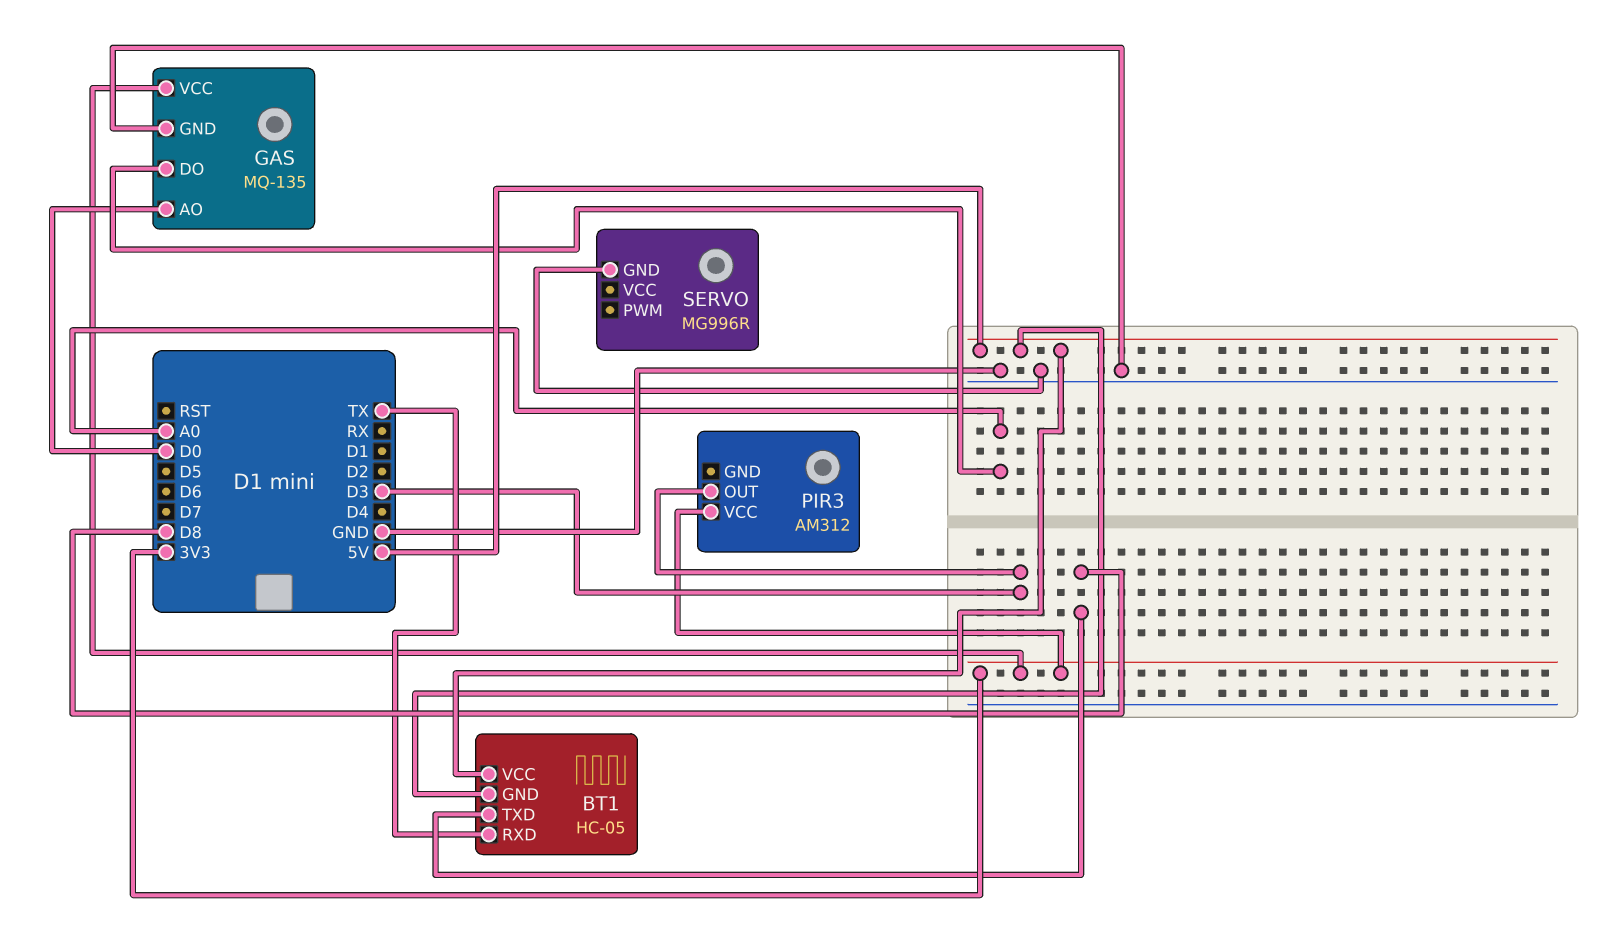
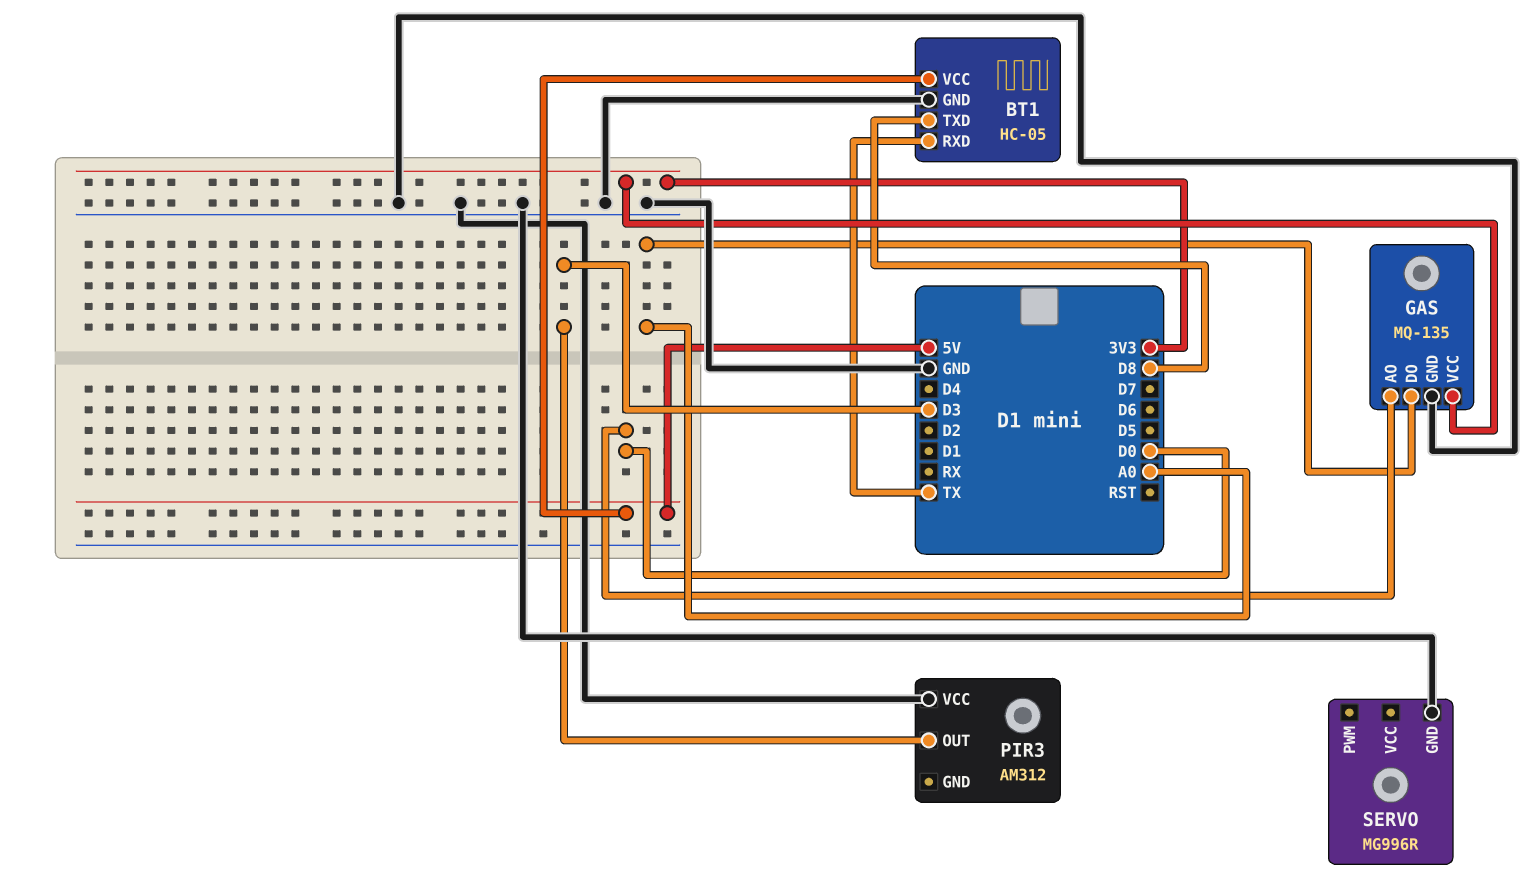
BT1 pin GND: 5V -> GND
PIR3 pin VCC: 3V3 -> GND

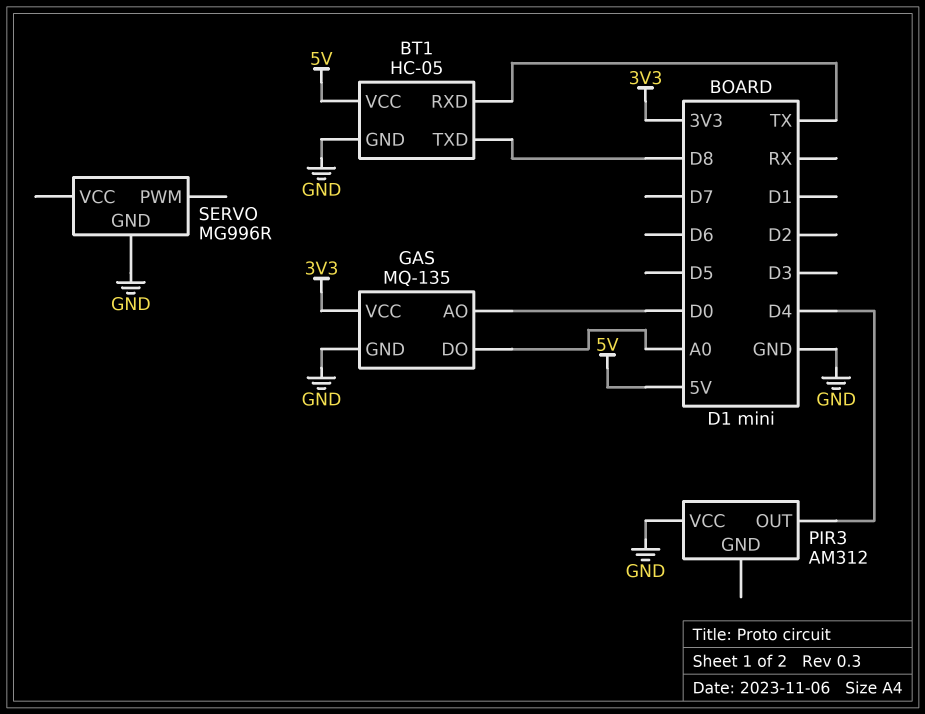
PIR3 pin OUT: D3 -> D4

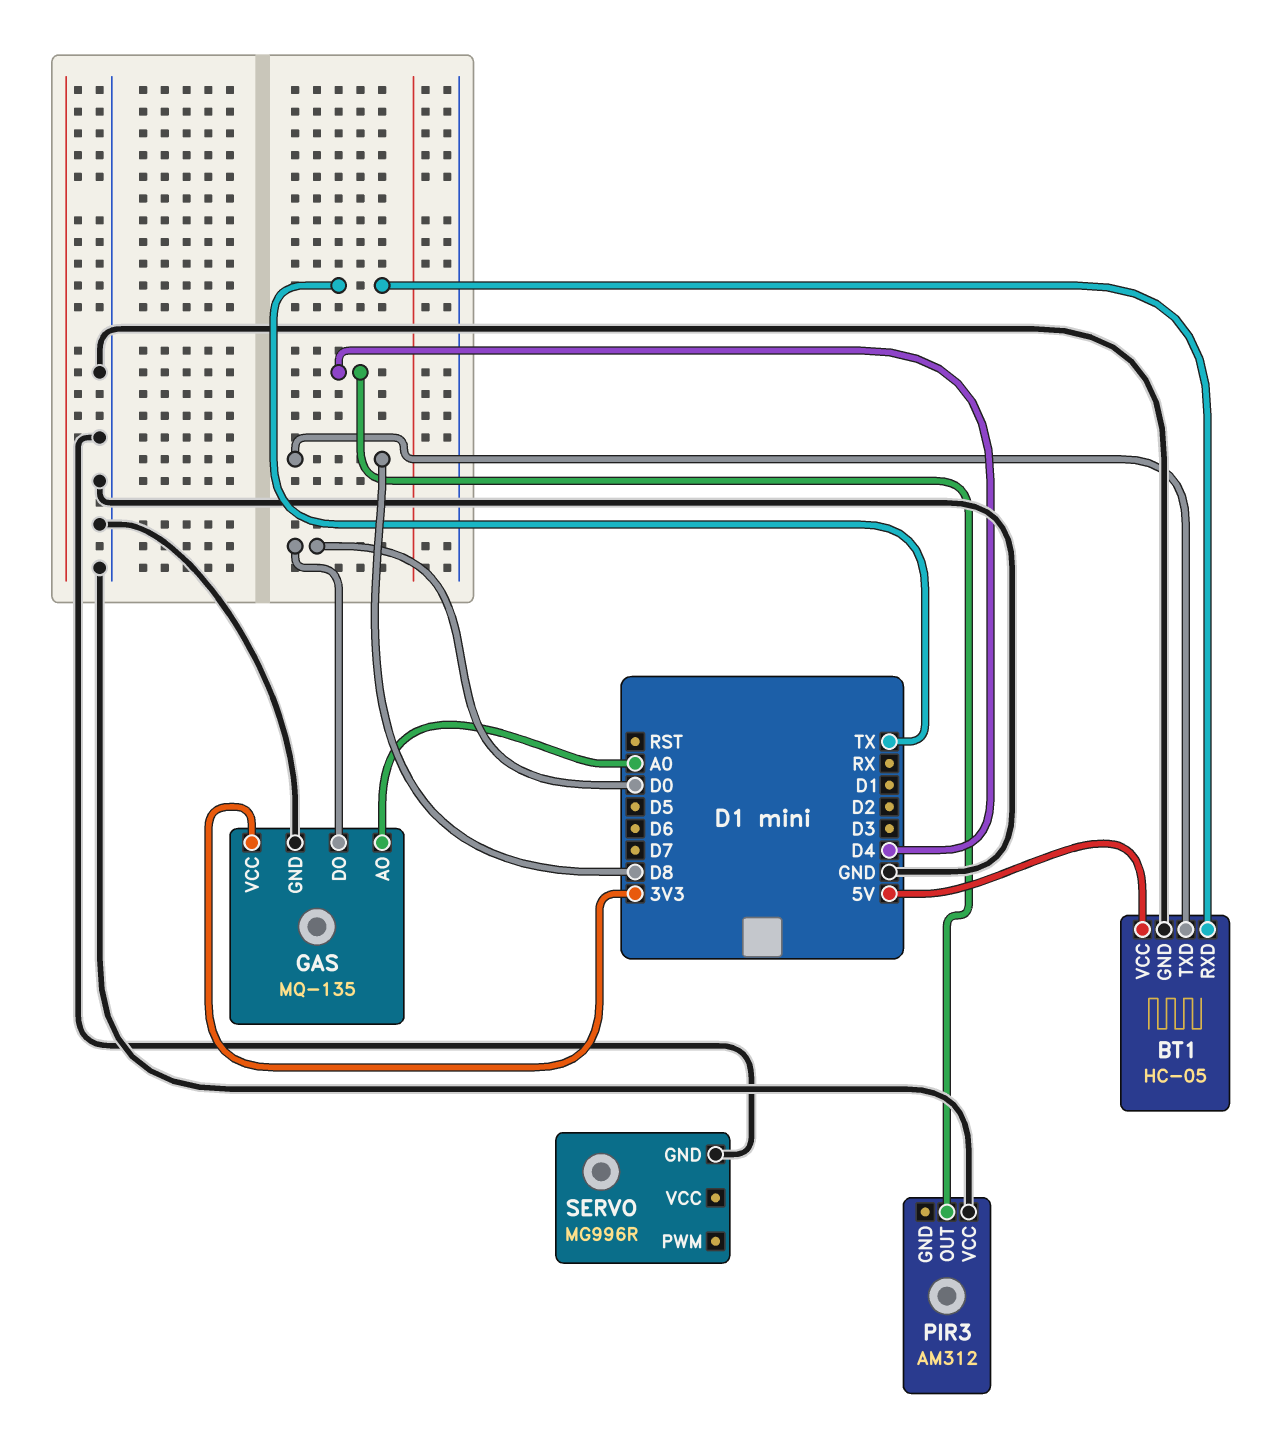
GAS pin AO: D0 -> A0
GAS pin DO: A0 -> D0

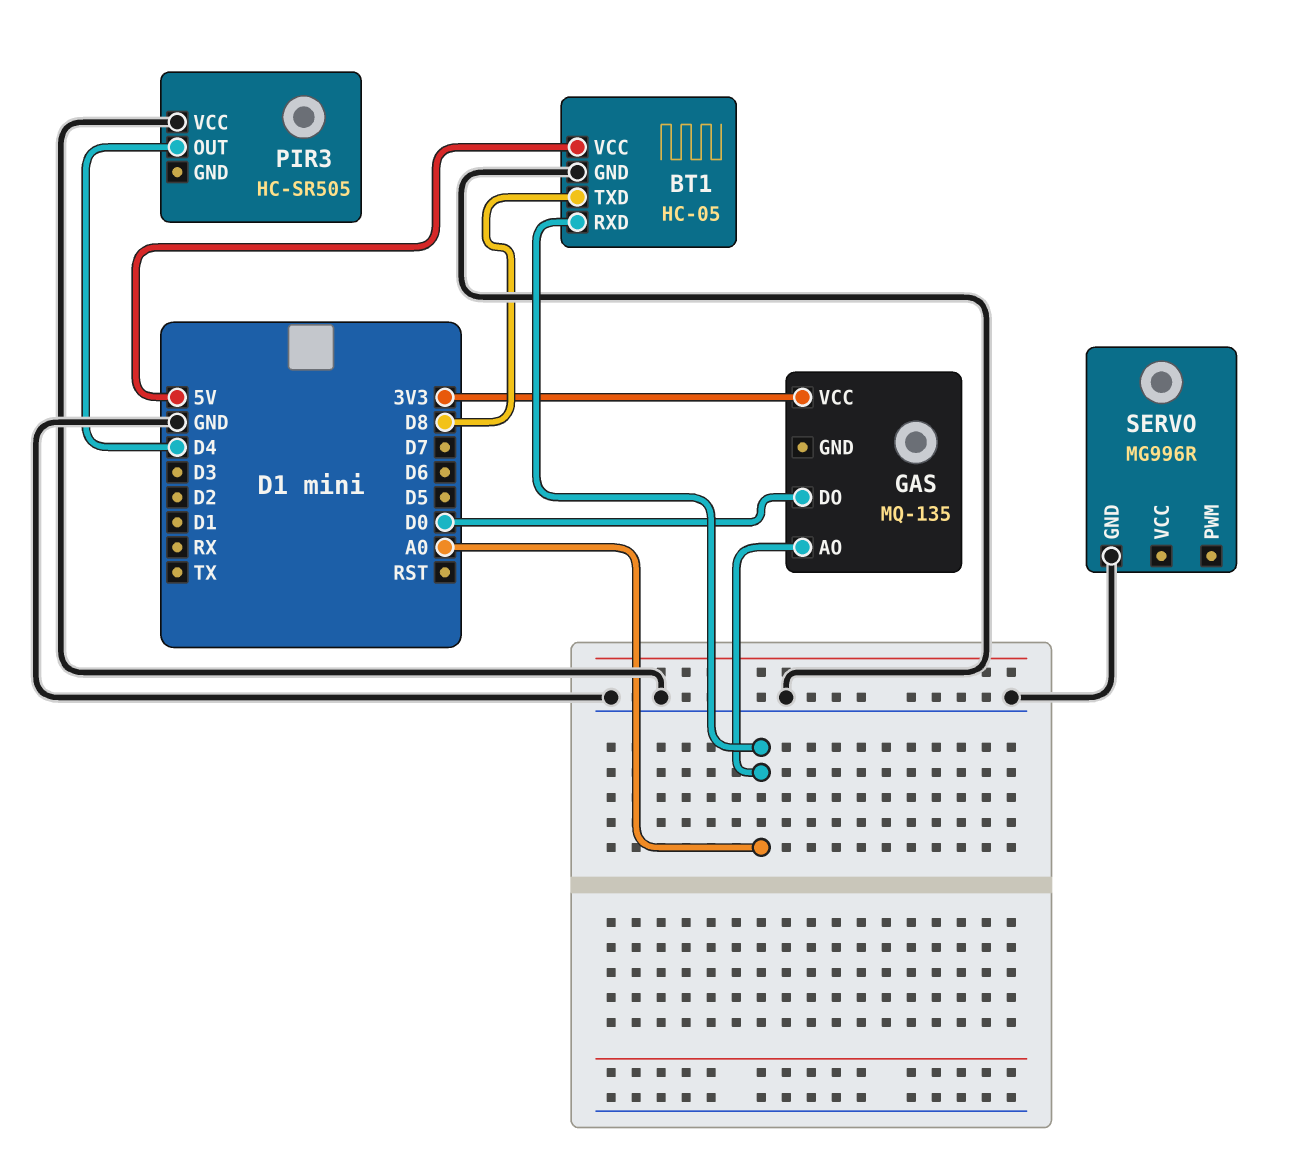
BT1 pin RXD: TX -> A0
GAS pin GND: GND -> none
PIR3: AM312 -> HC-SR505

